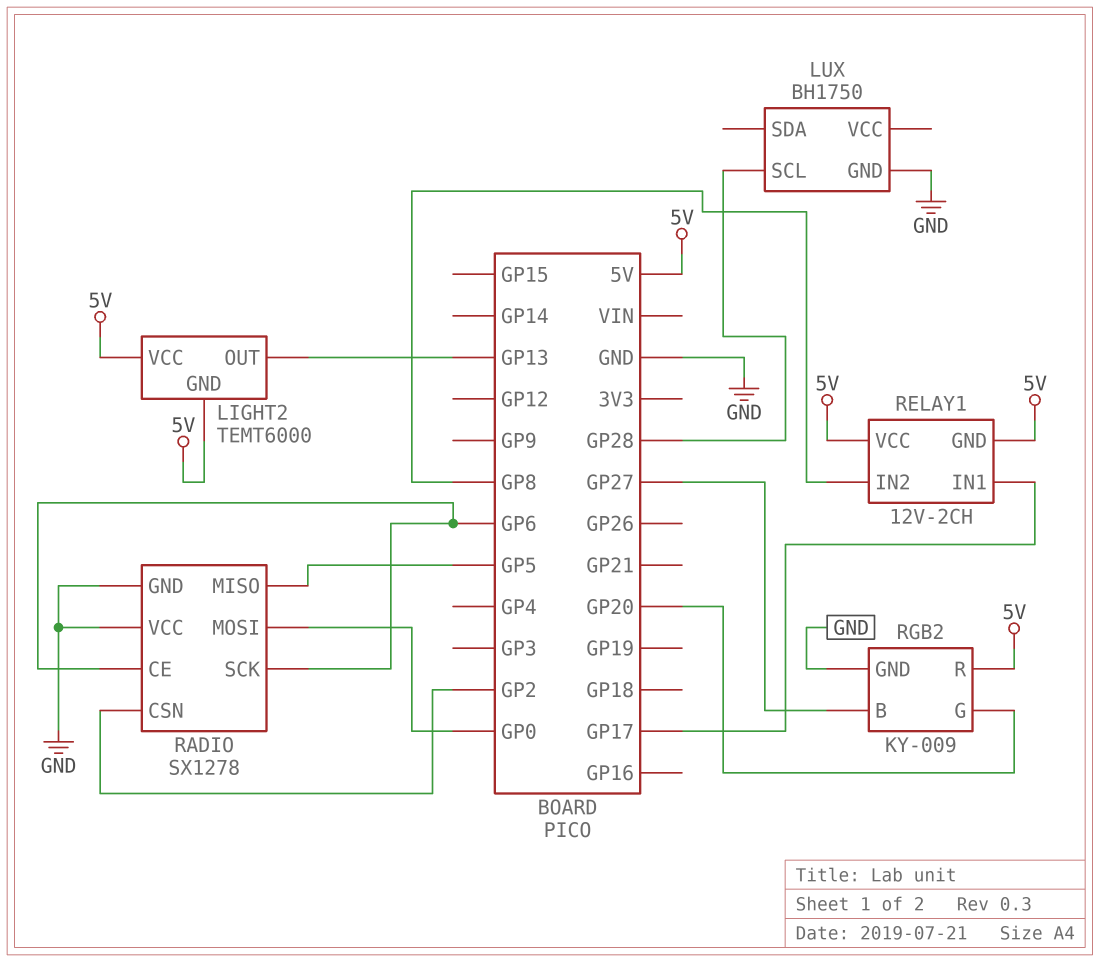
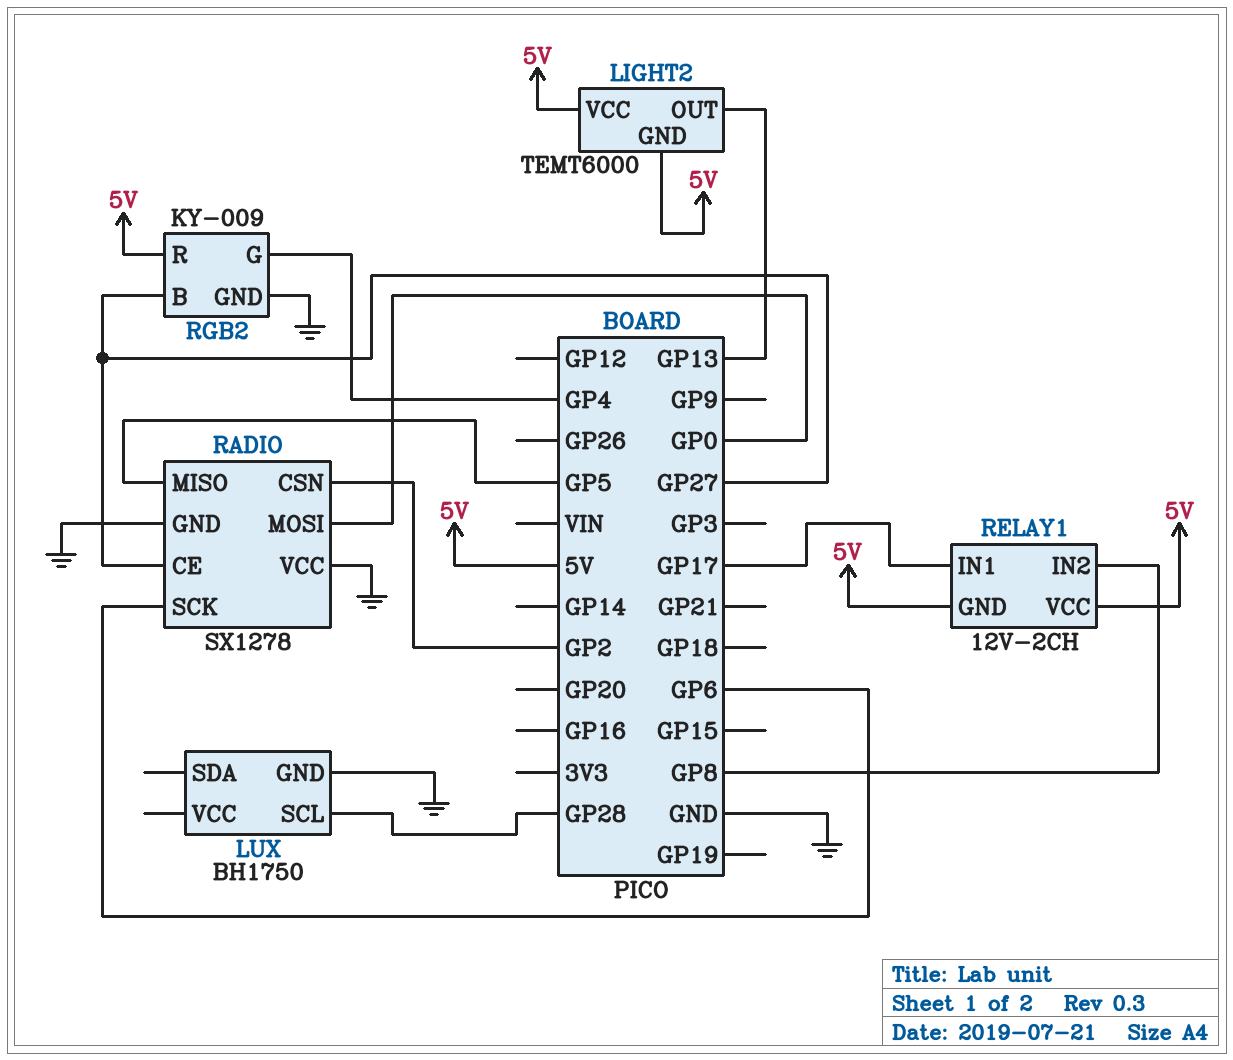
RADIO pin CE: GP6 -> GP27
RGB2 pin G: GP20 -> GP4

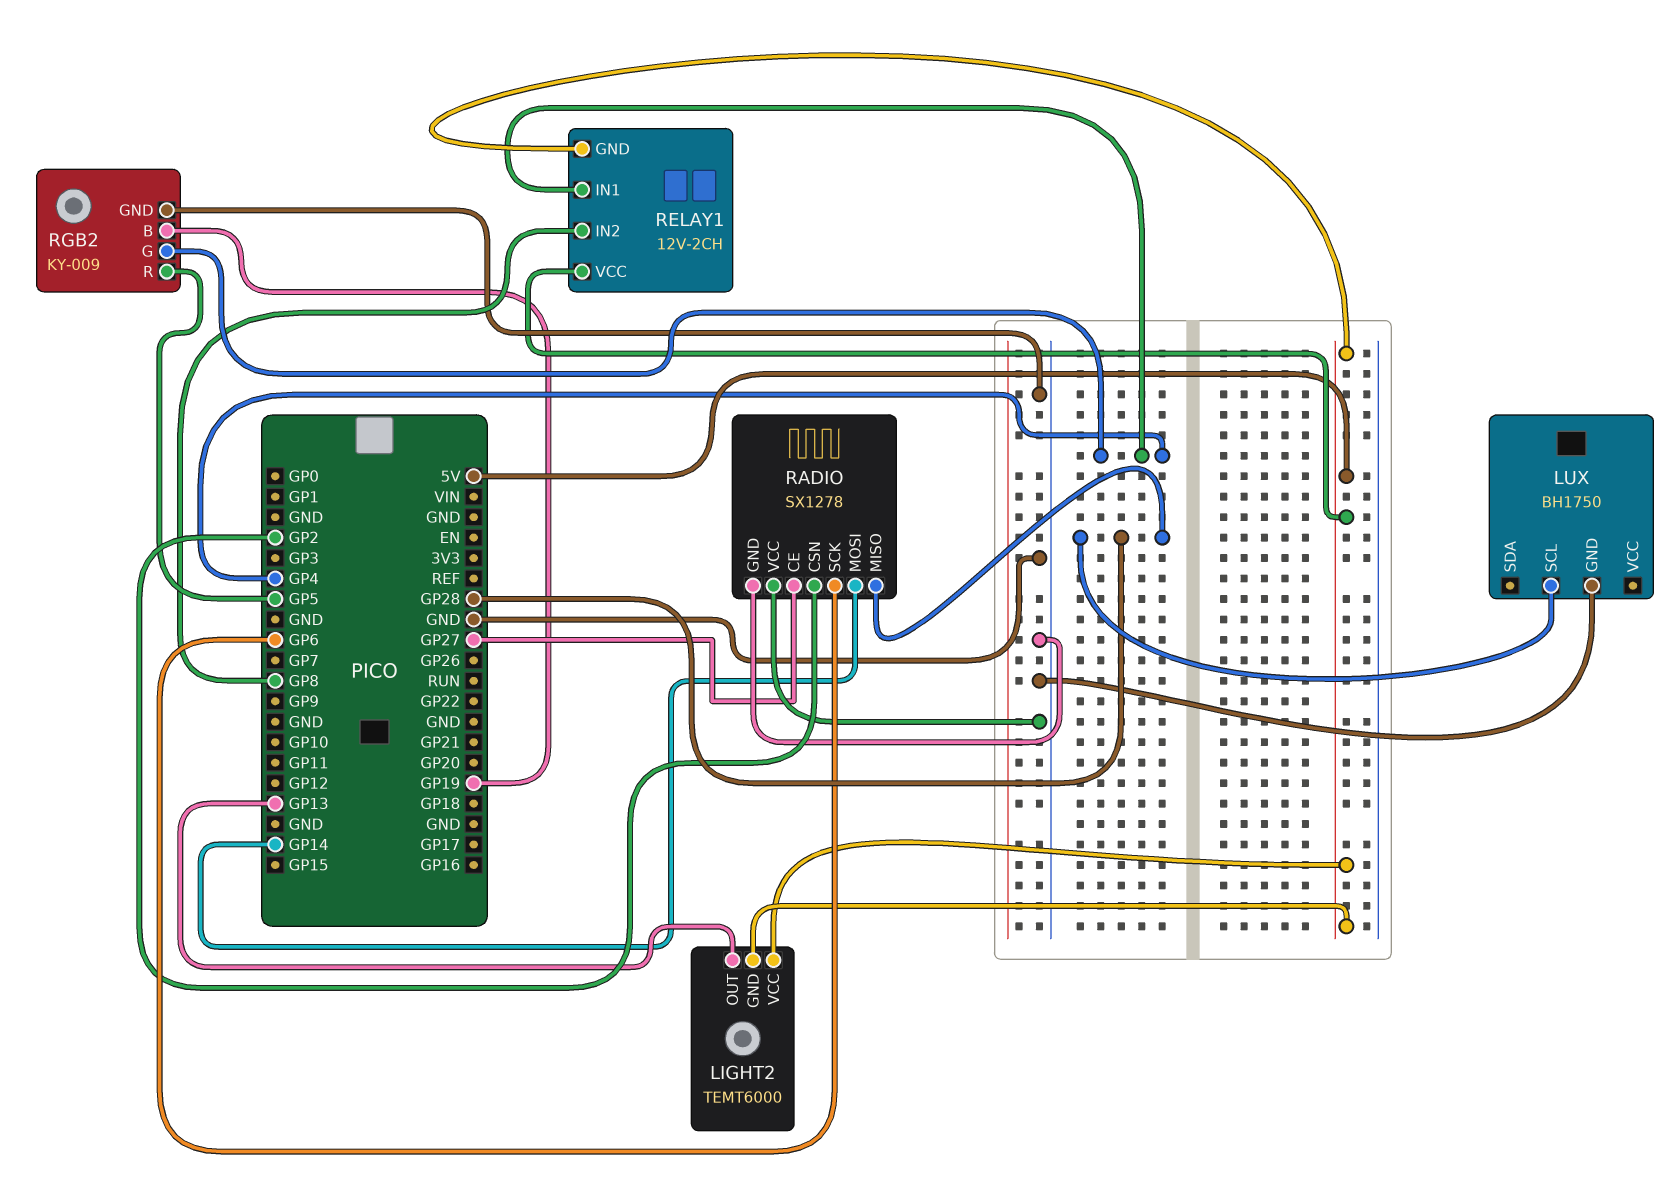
RADIO pin MISO: GP5 -> GP28
RADIO pin MOSI: GP0 -> GP14
RELAY1 pin IN1: GP17 -> GP4
RGB2 pin B: GP27 -> GP19
RGB2 pin R: 5V -> GP5

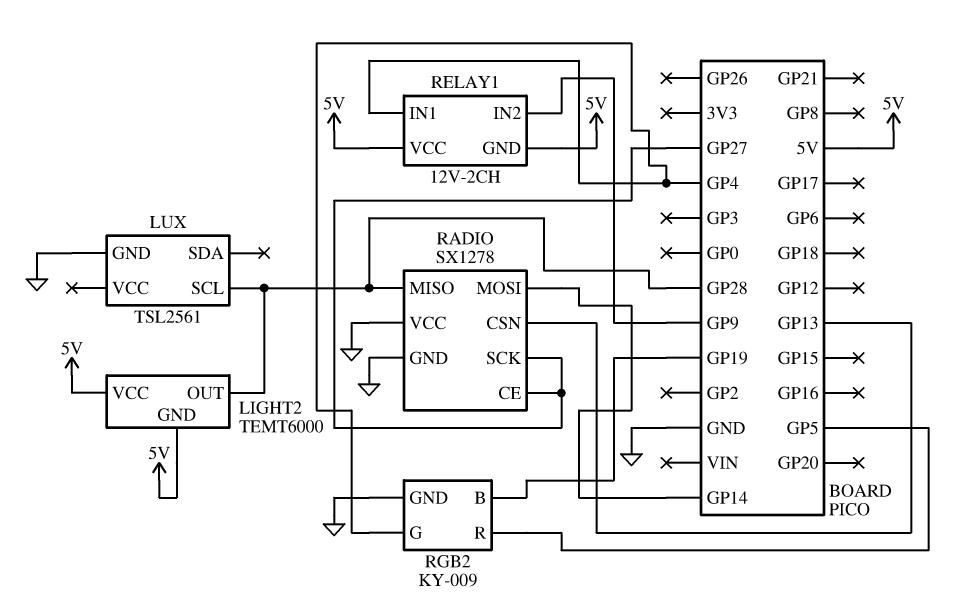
LIGHT2 pin OUT: GP13 -> GP28
LUX: BH1750 -> TSL2561
RADIO pin CSN: GP2 -> GP13
RADIO pin SCK: GP6 -> GP27
RELAY1 pin IN2: GP8 -> GP9

